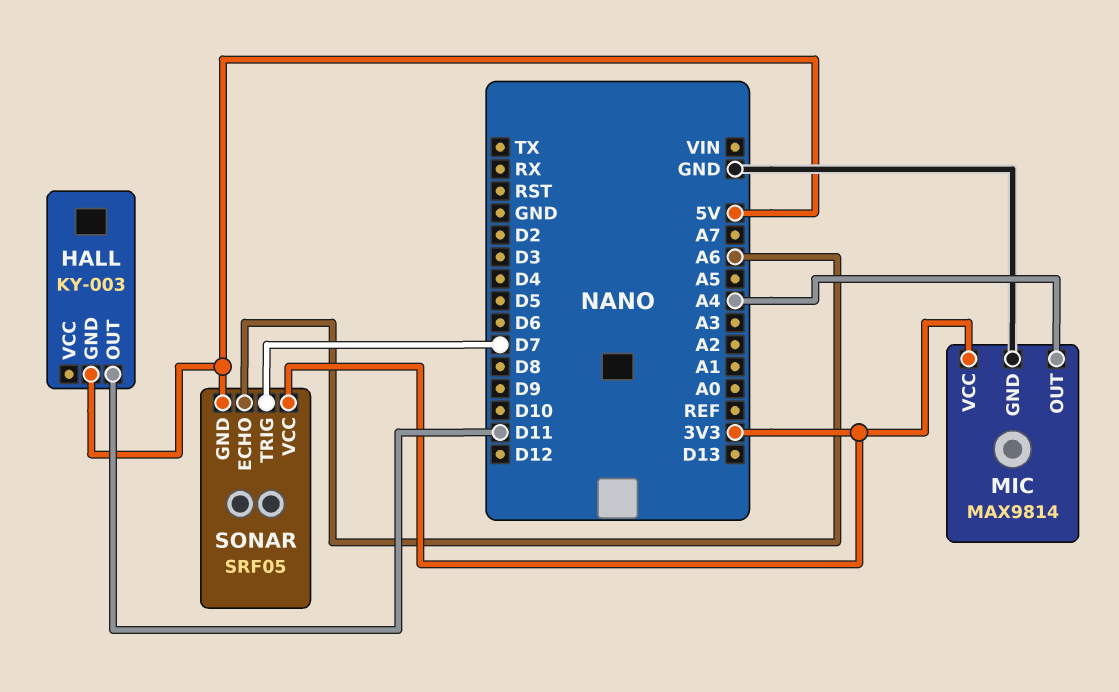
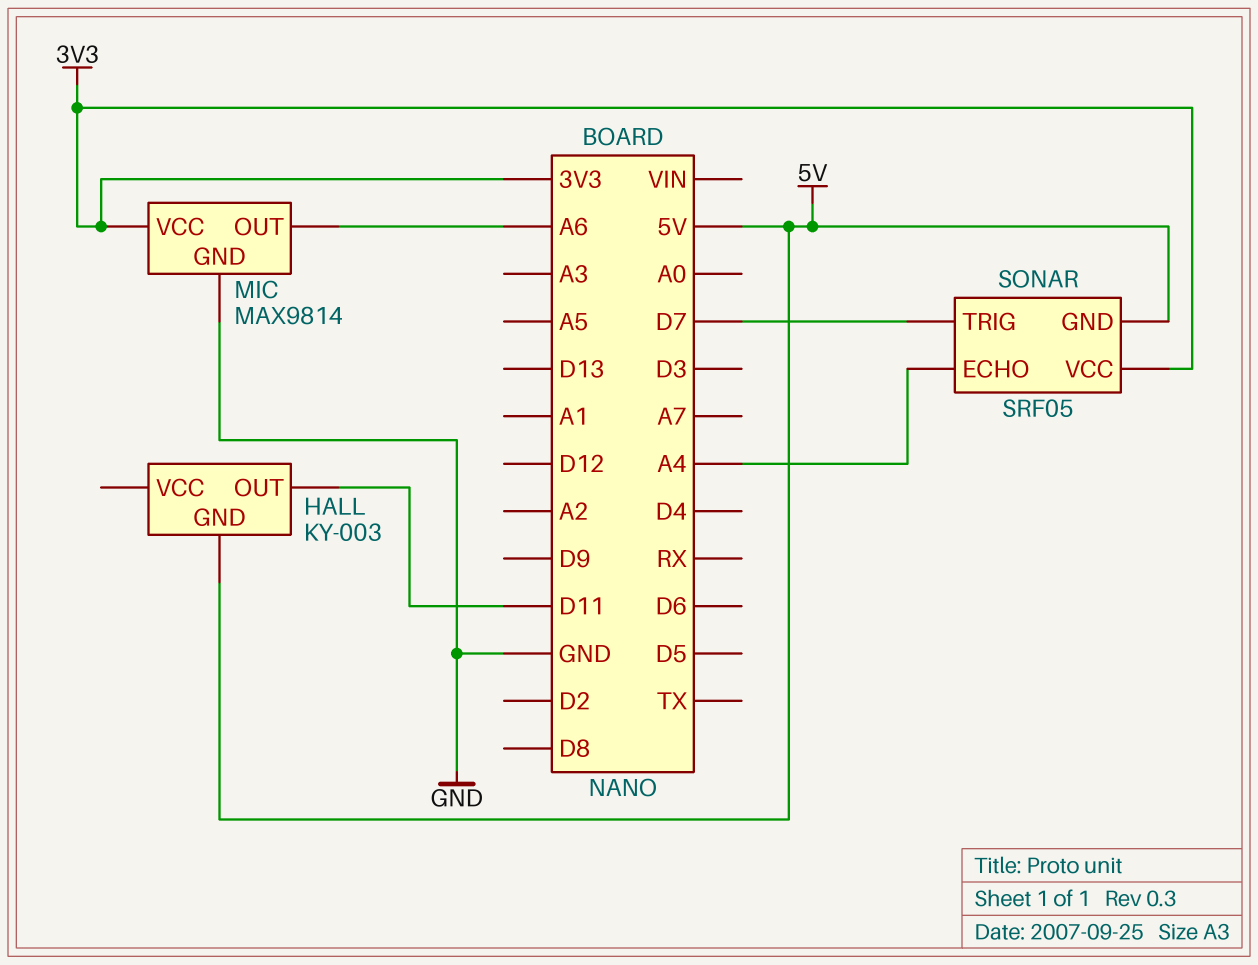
MIC pin OUT: A4 -> A6
SONAR pin ECHO: A6 -> A4

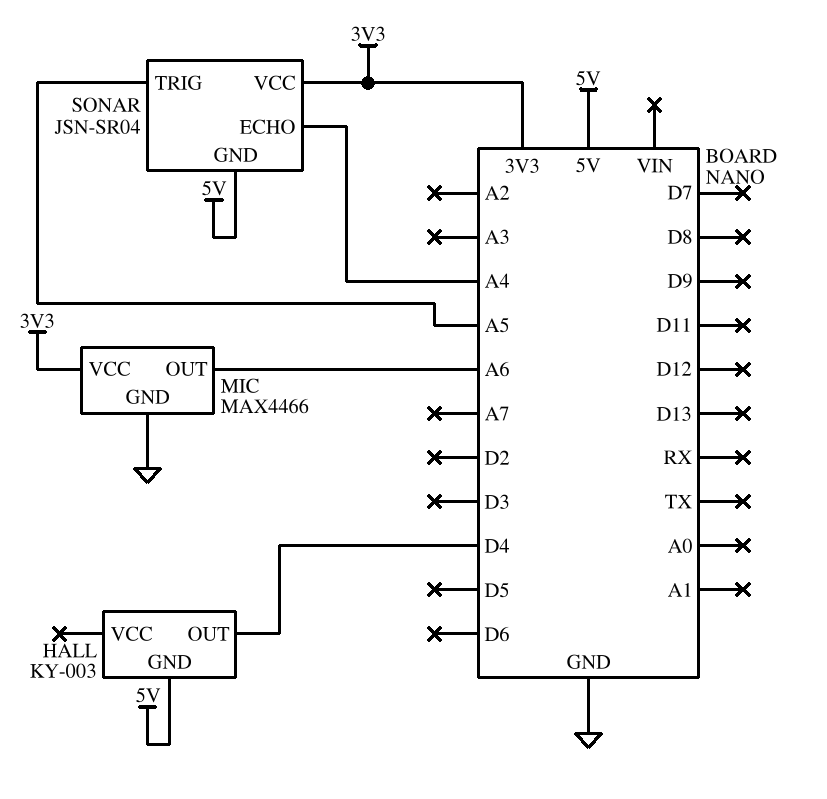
HALL pin OUT: D11 -> D4
MIC: MAX9814 -> MAX4466
SONAR: SRF05 -> JSN-SR04
SONAR pin TRIG: D7 -> A5

